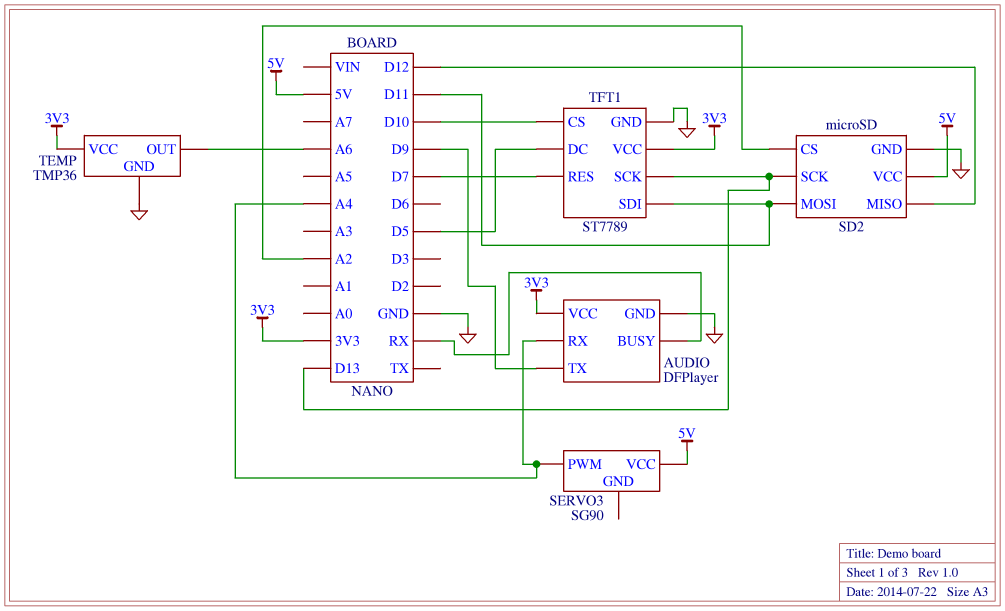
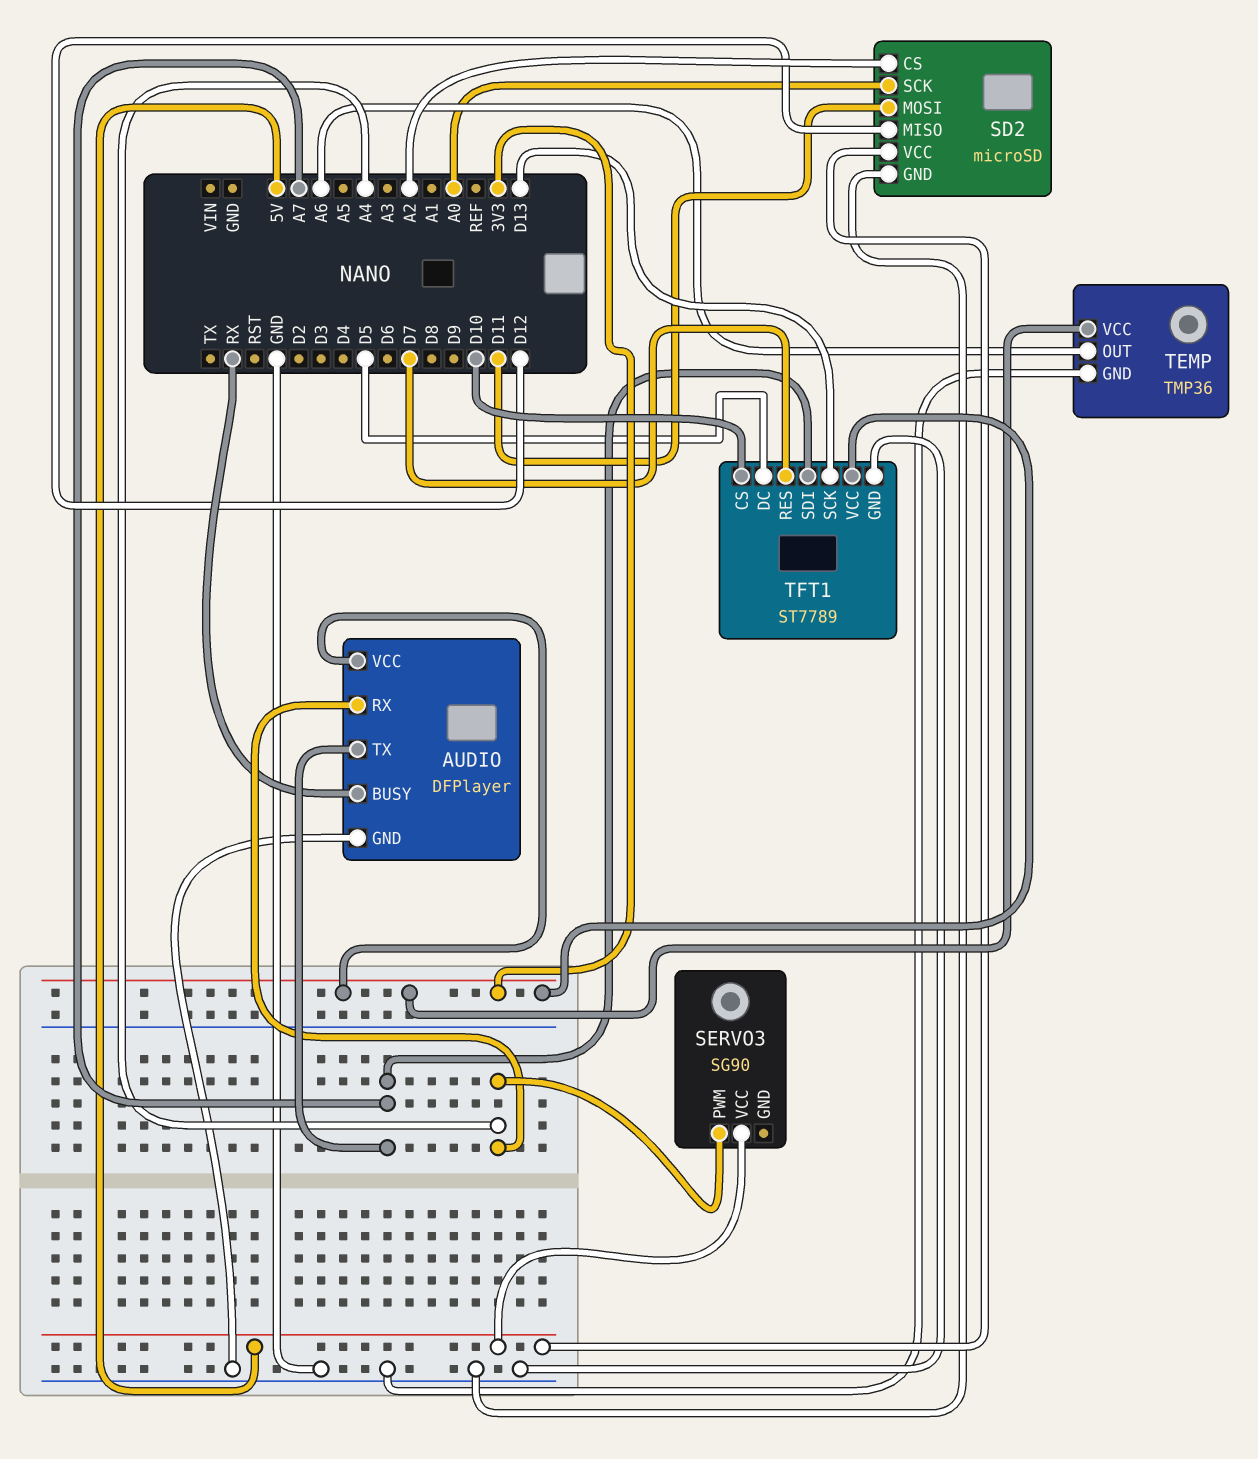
AUDIO pin TX: D9 -> A7
SD2 pin SCK: D13 -> A0
TFT1 pin SDI: D11 -> A7

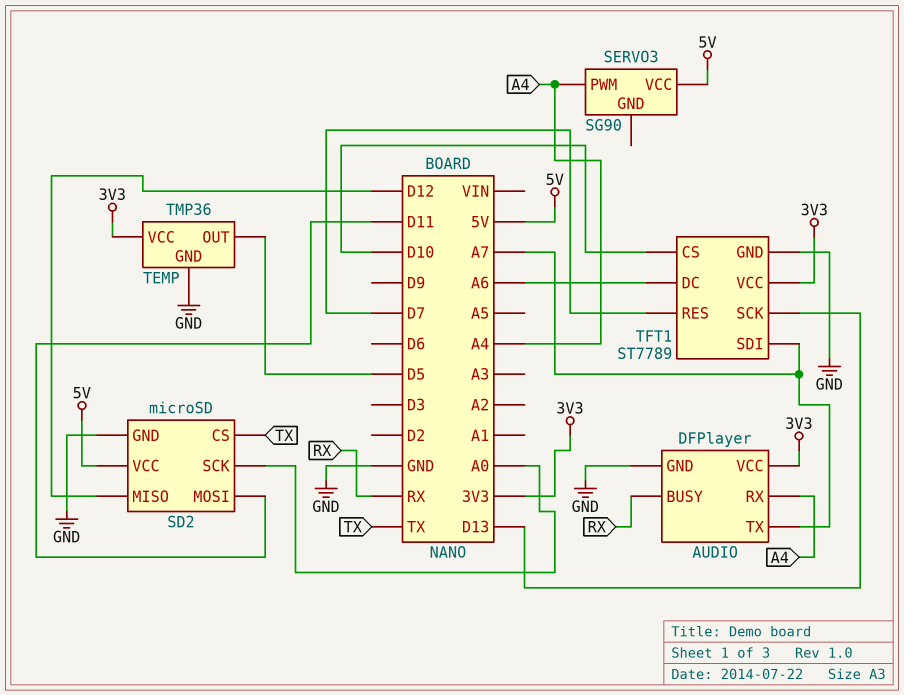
SD2 pin CS: A2 -> TX
TEMP pin OUT: A6 -> D5
TFT1 pin DC: D5 -> A6

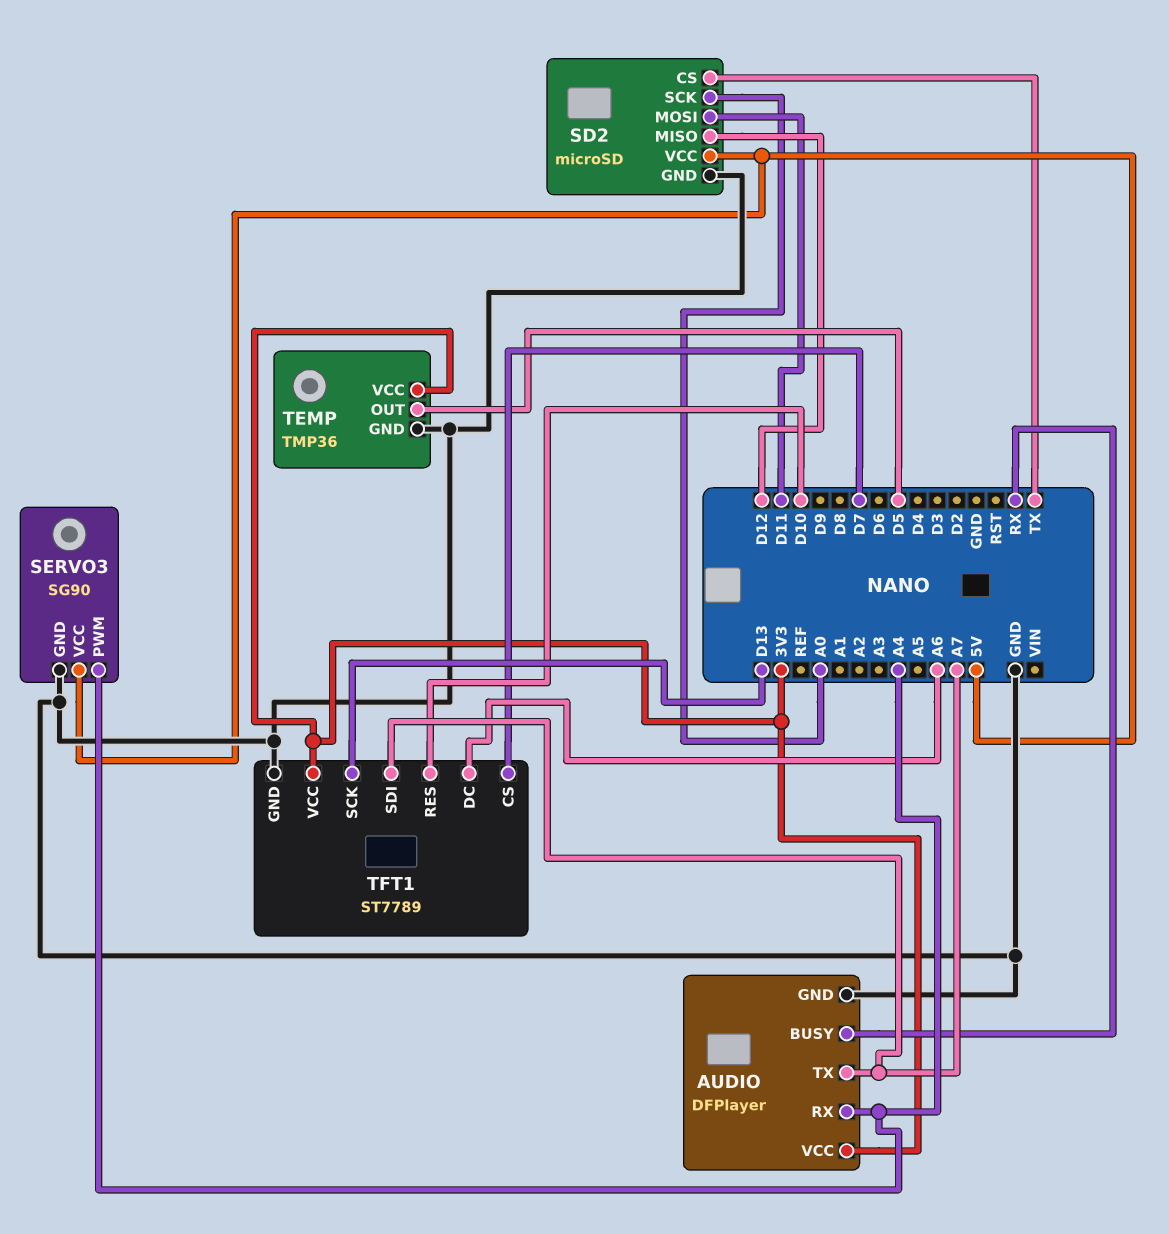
SERVO3 pin GND: none -> GND
TFT1 pin CS: D10 -> D7
TFT1 pin RES: D7 -> D10

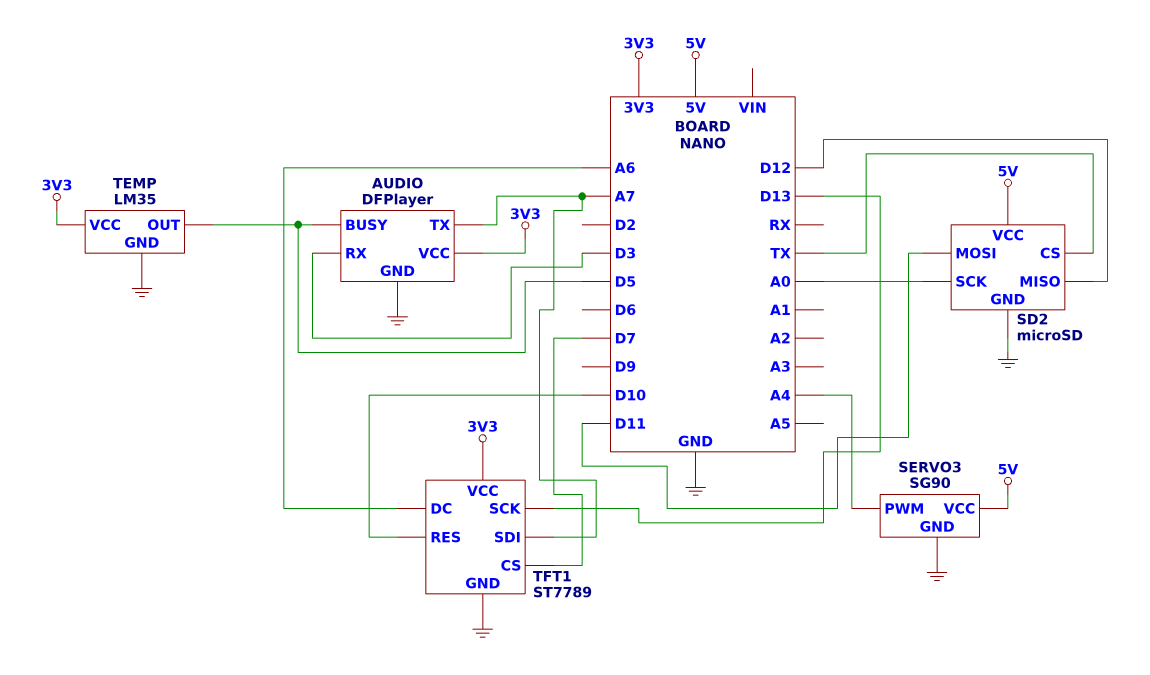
AUDIO pin BUSY: RX -> D5
AUDIO pin RX: A4 -> D3
TEMP: TMP36 -> LM35

